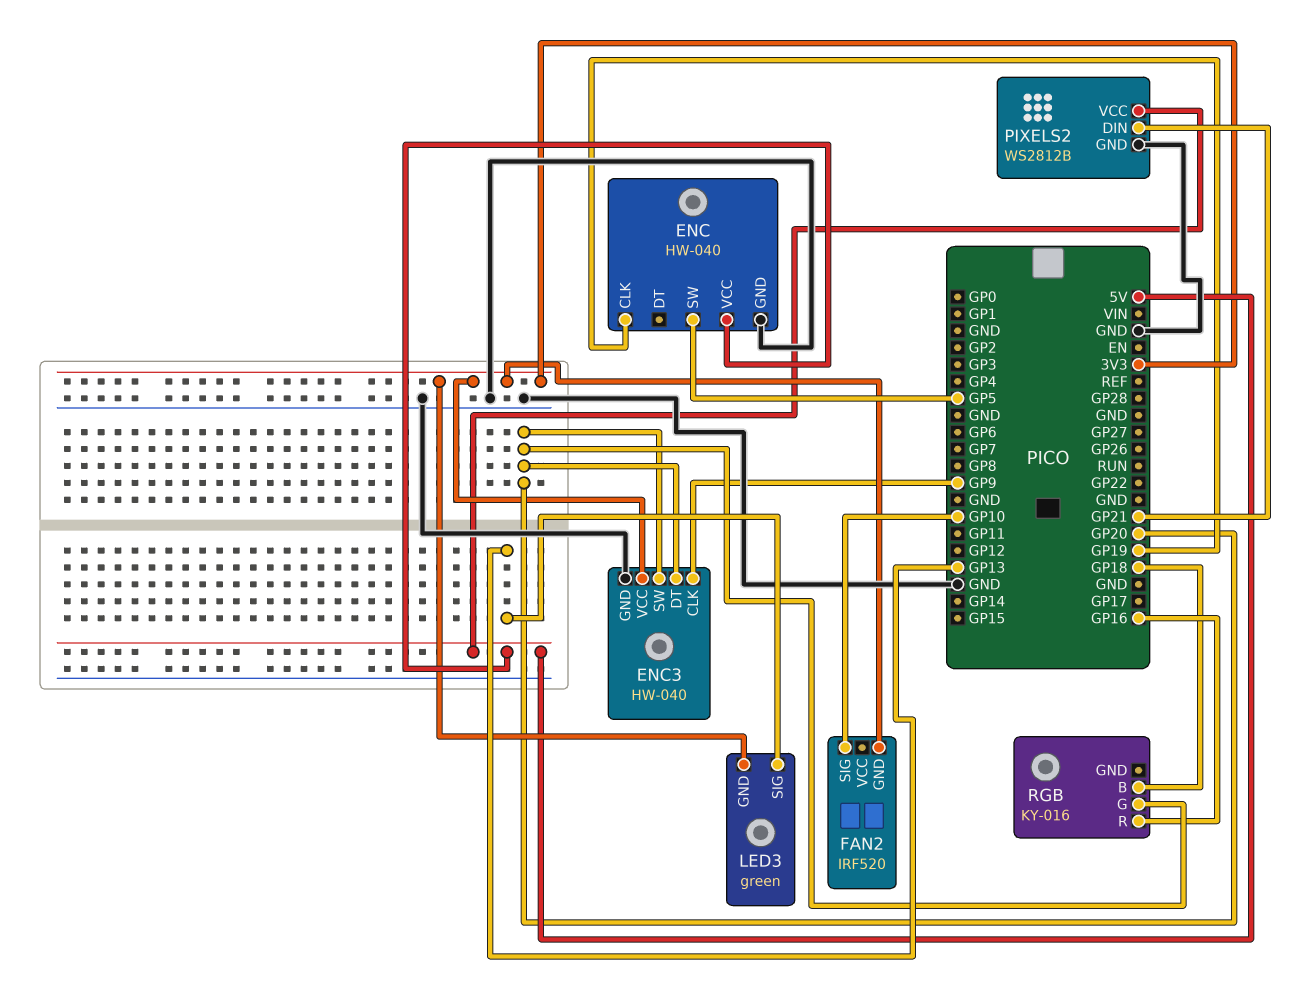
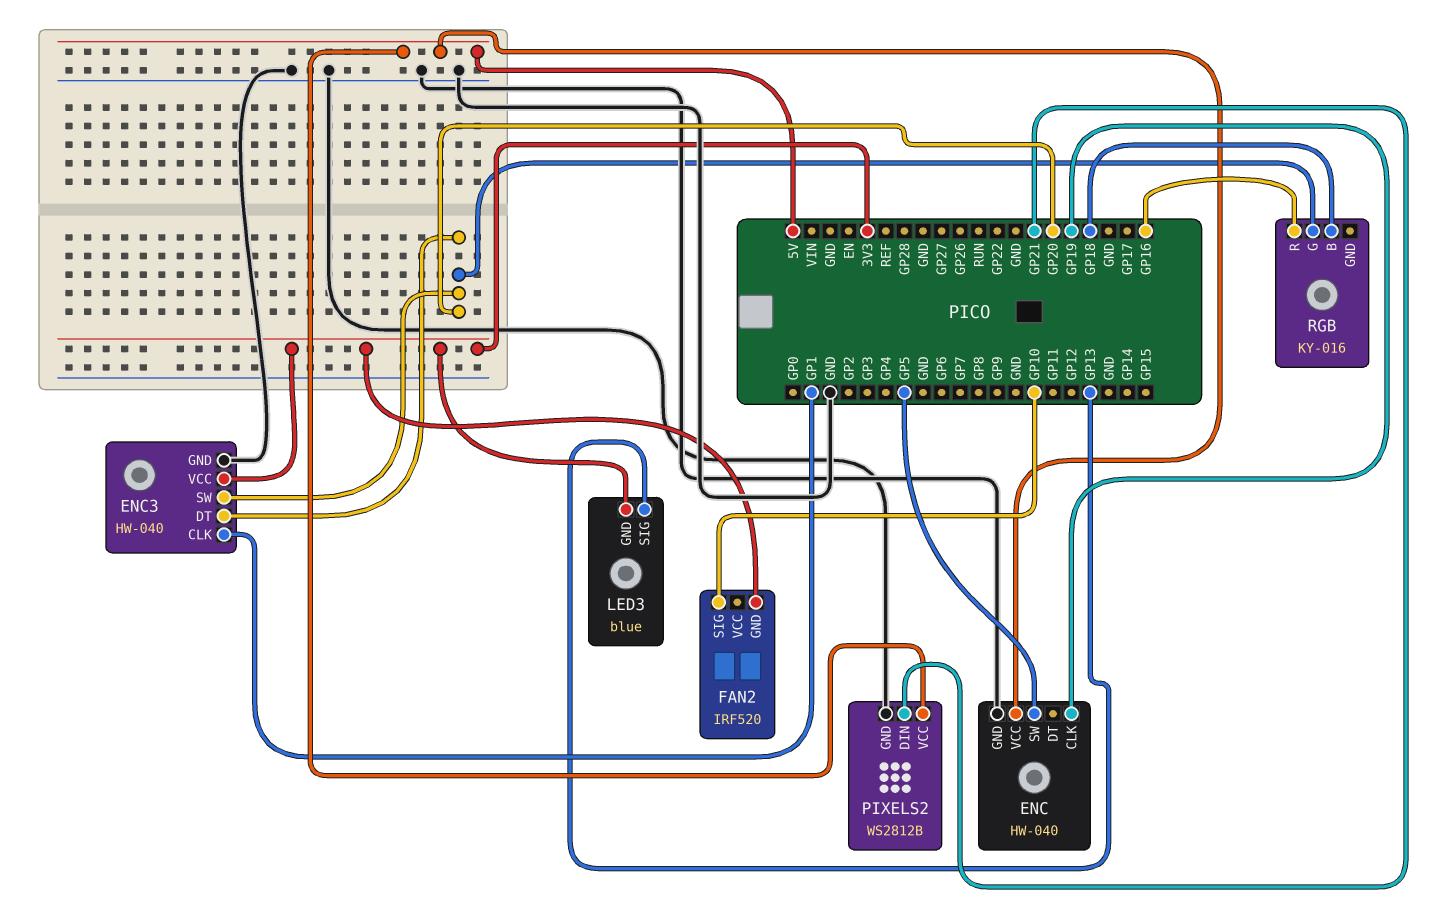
ENC3 pin CLK: GP9 -> GP1
LED3: green -> blue

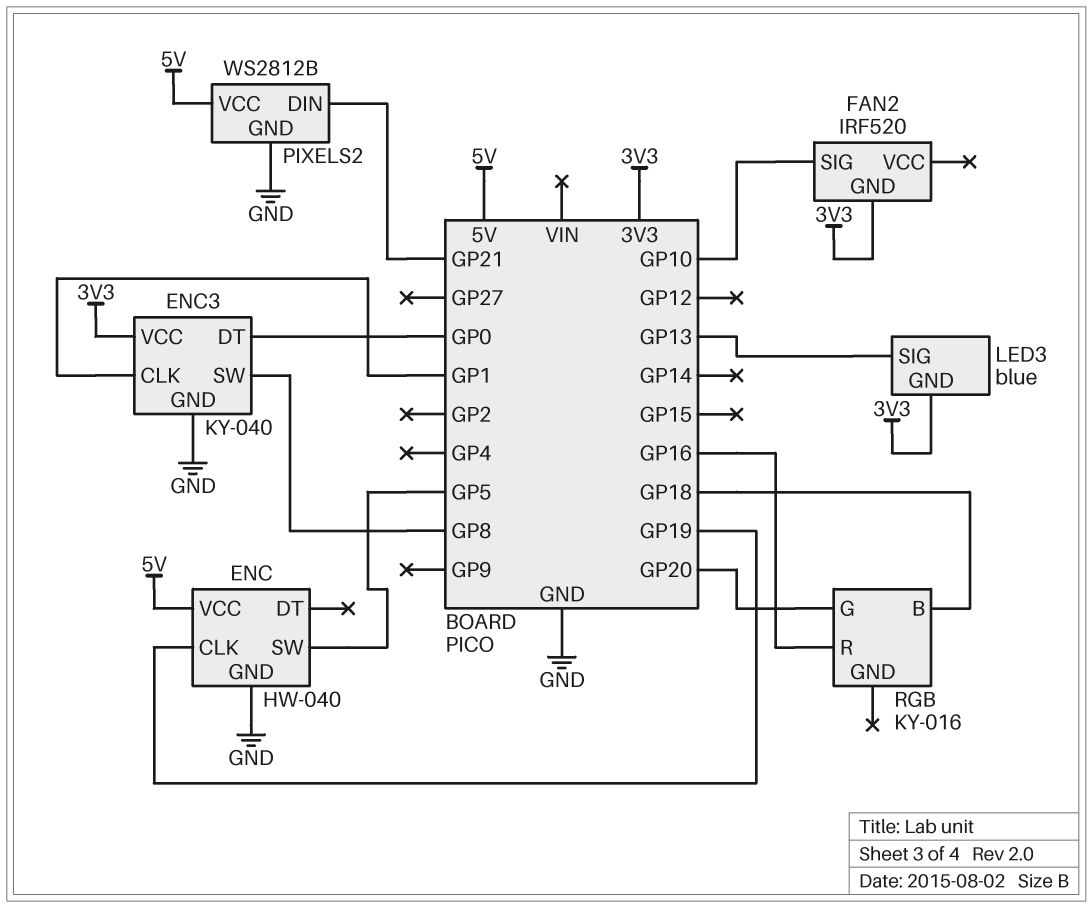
ENC3: HW-040 -> KY-040
ENC3 pin DT: GP20 -> GP0
ENC3 pin SW: GP20 -> GP8

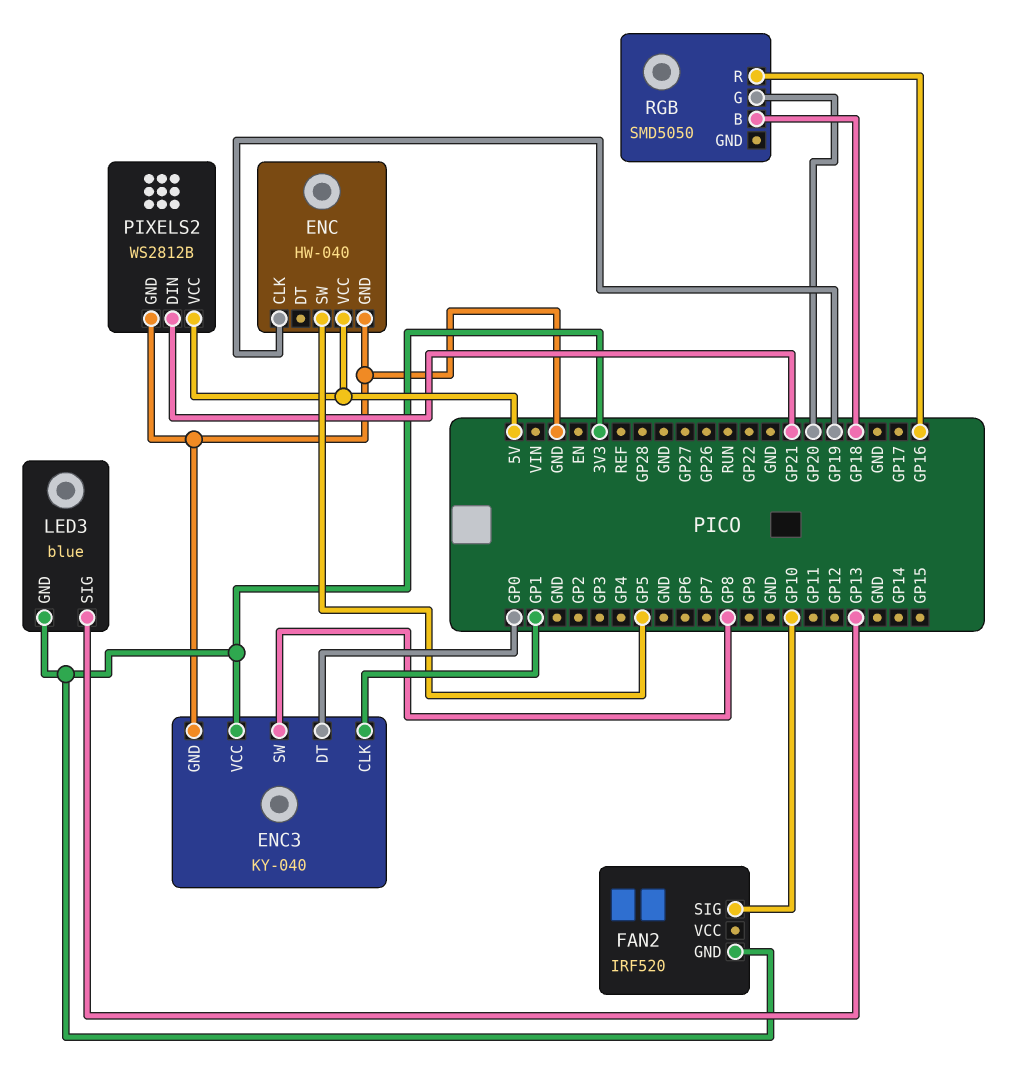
RGB: KY-016 -> SMD5050

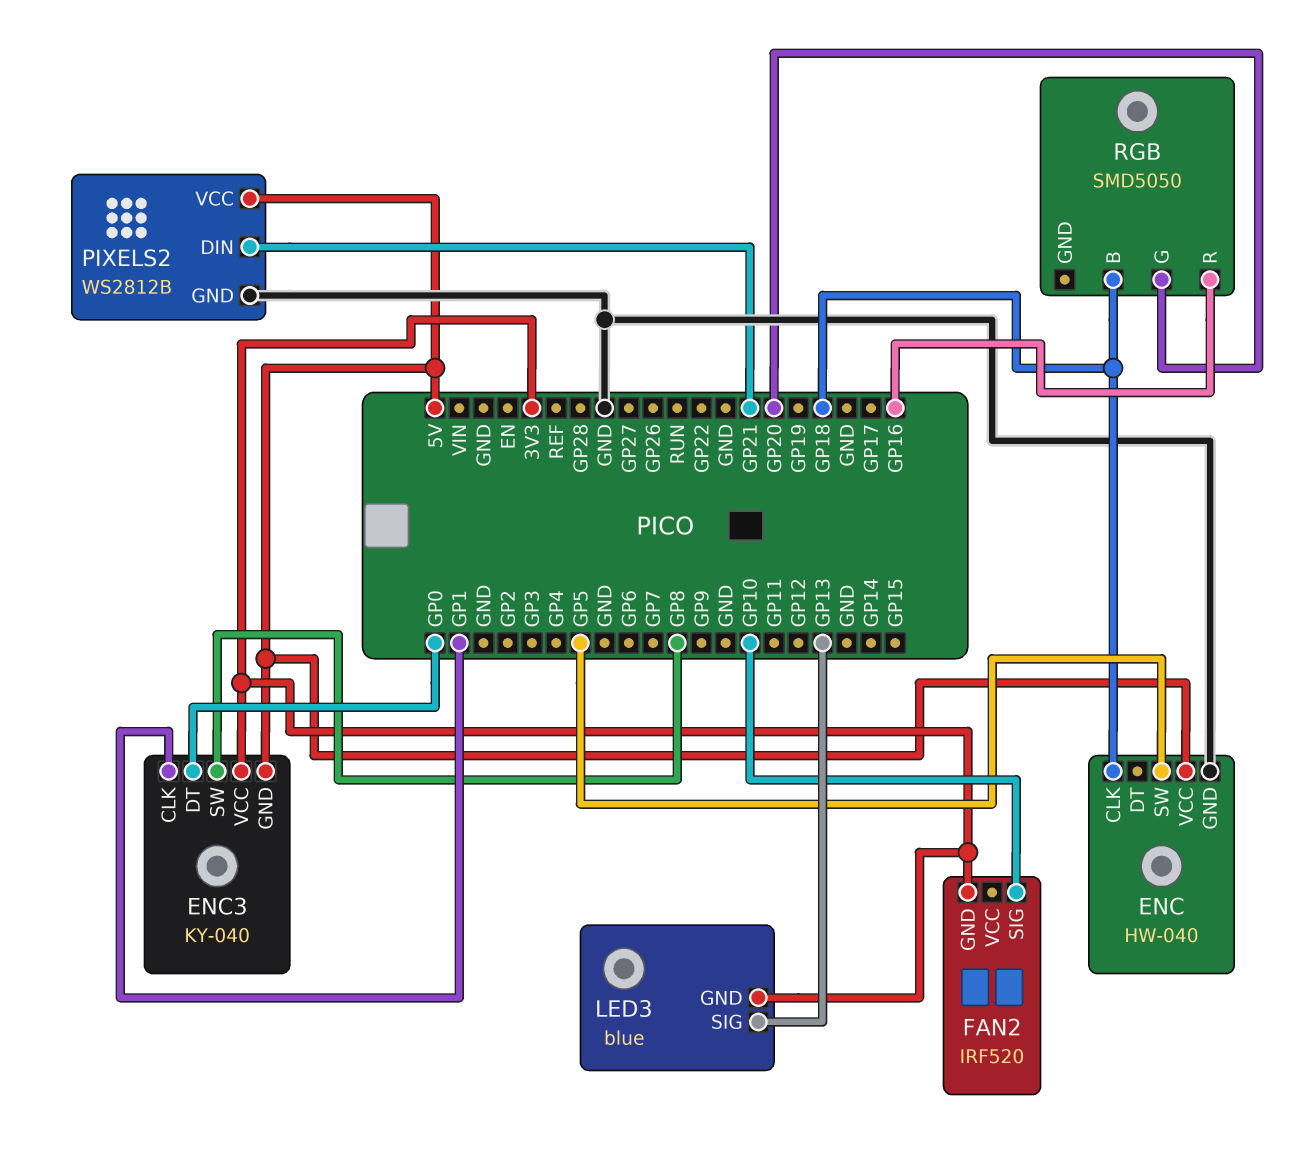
ENC pin CLK: GP19 -> GP18
ENC3 pin GND: GND -> 5V

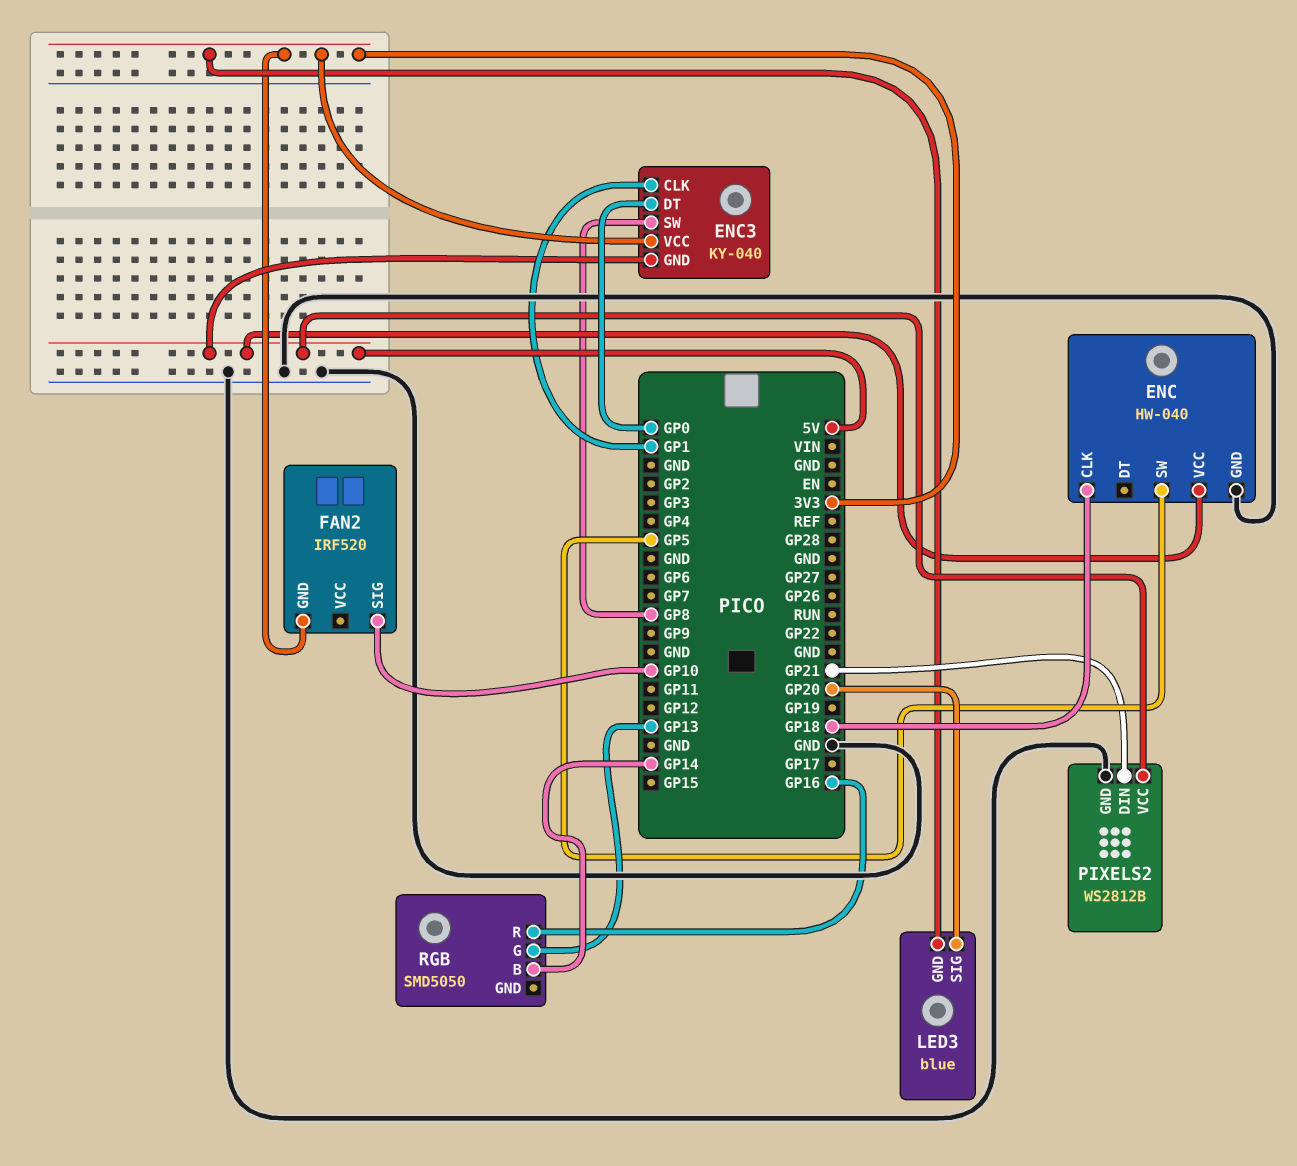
LED3 pin SIG: GP13 -> GP20
RGB pin B: GP18 -> GP14
RGB pin G: GP20 -> GP13

